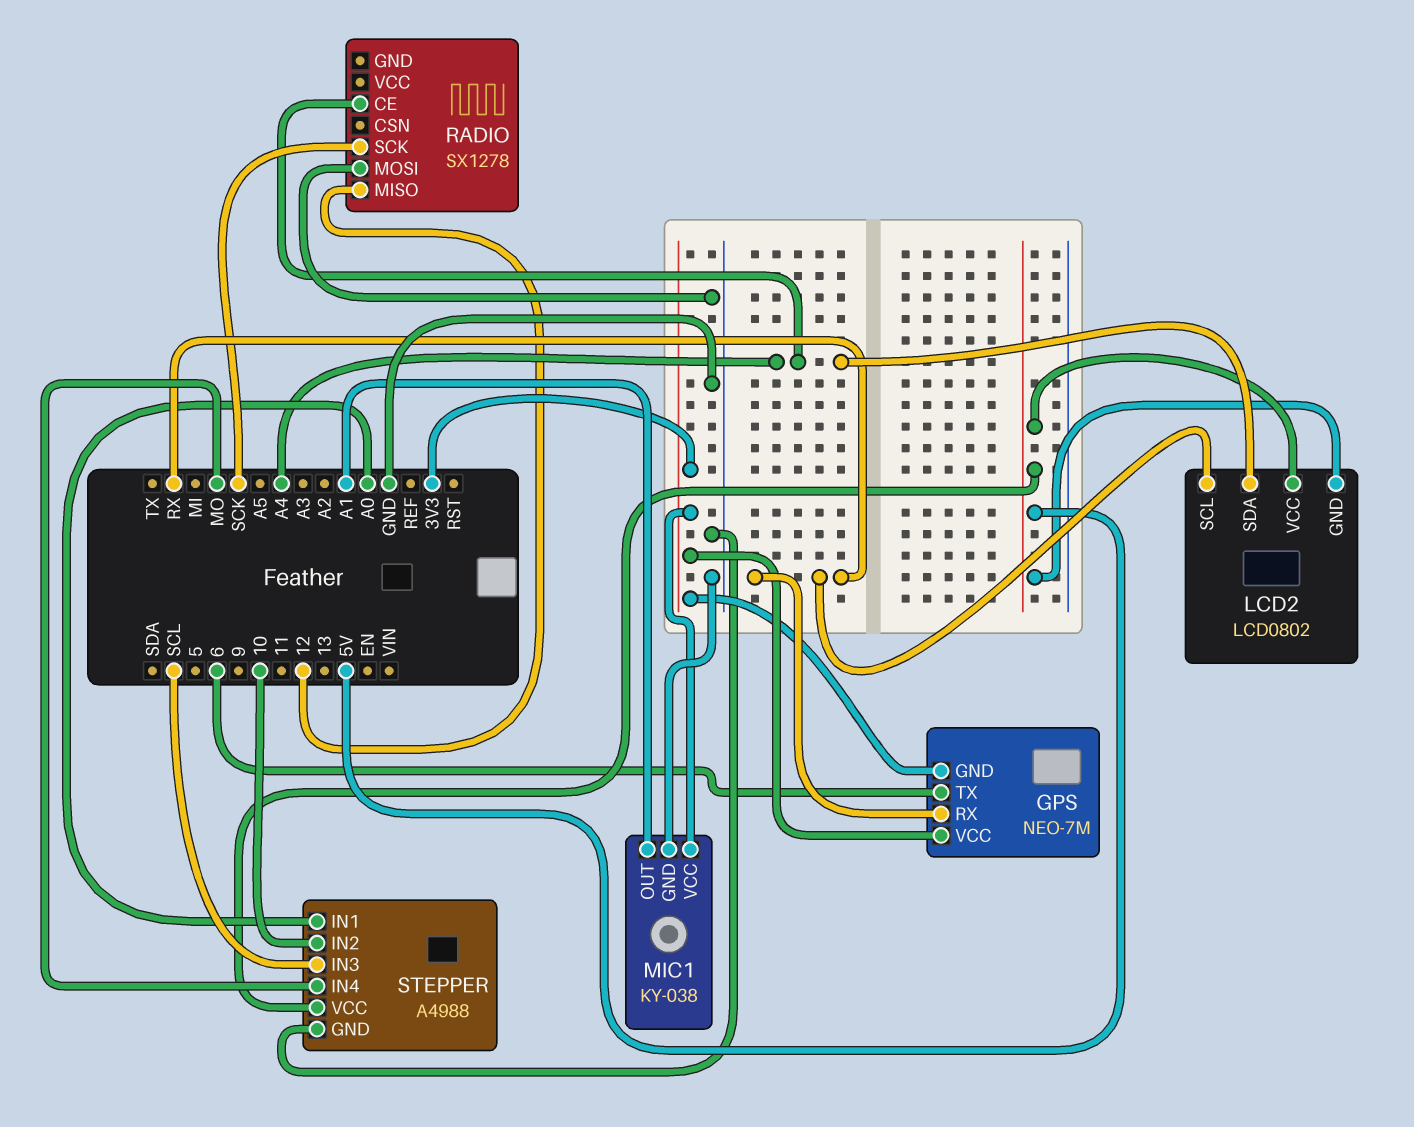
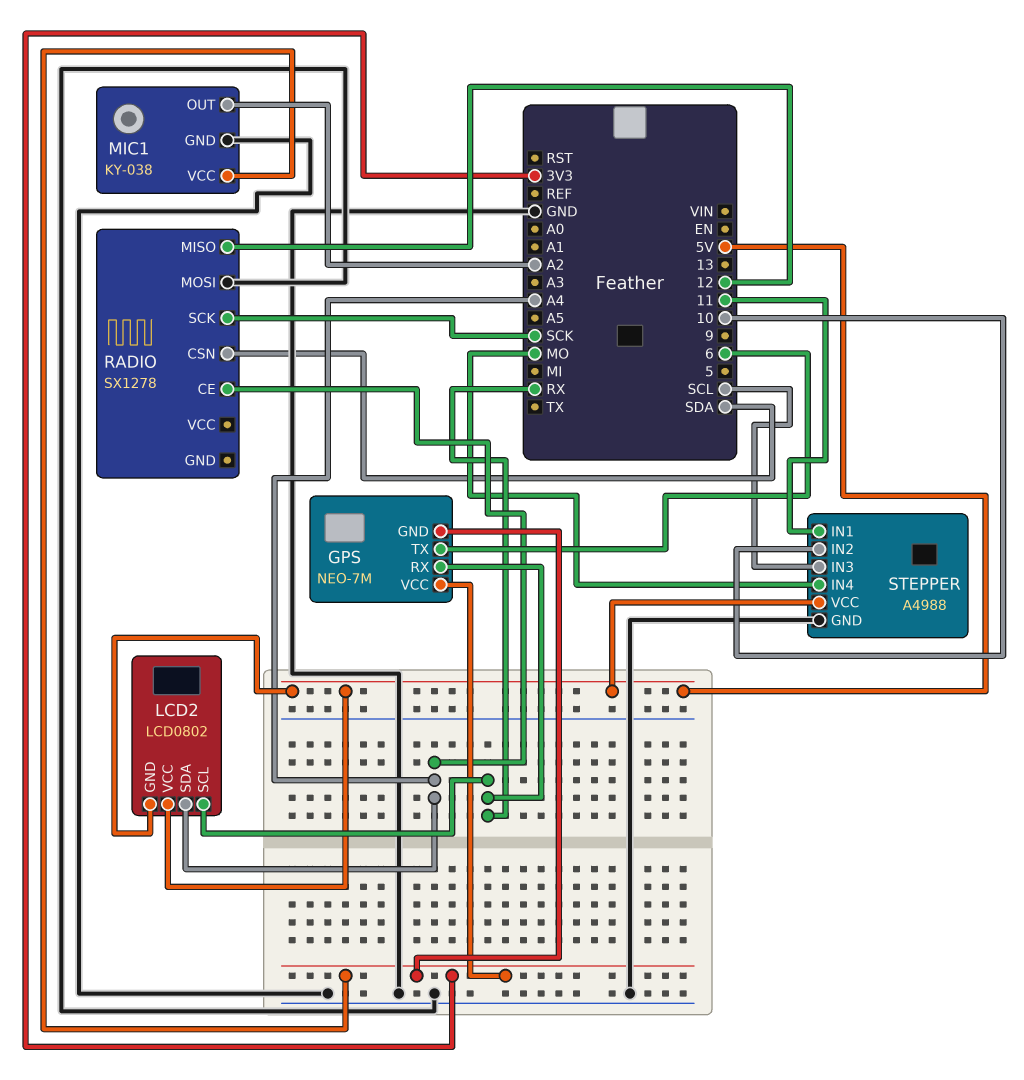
MIC1 pin OUT: A1 -> A2
RADIO pin CSN: none -> SDA
STEPPER pin IN1: A0 -> 11

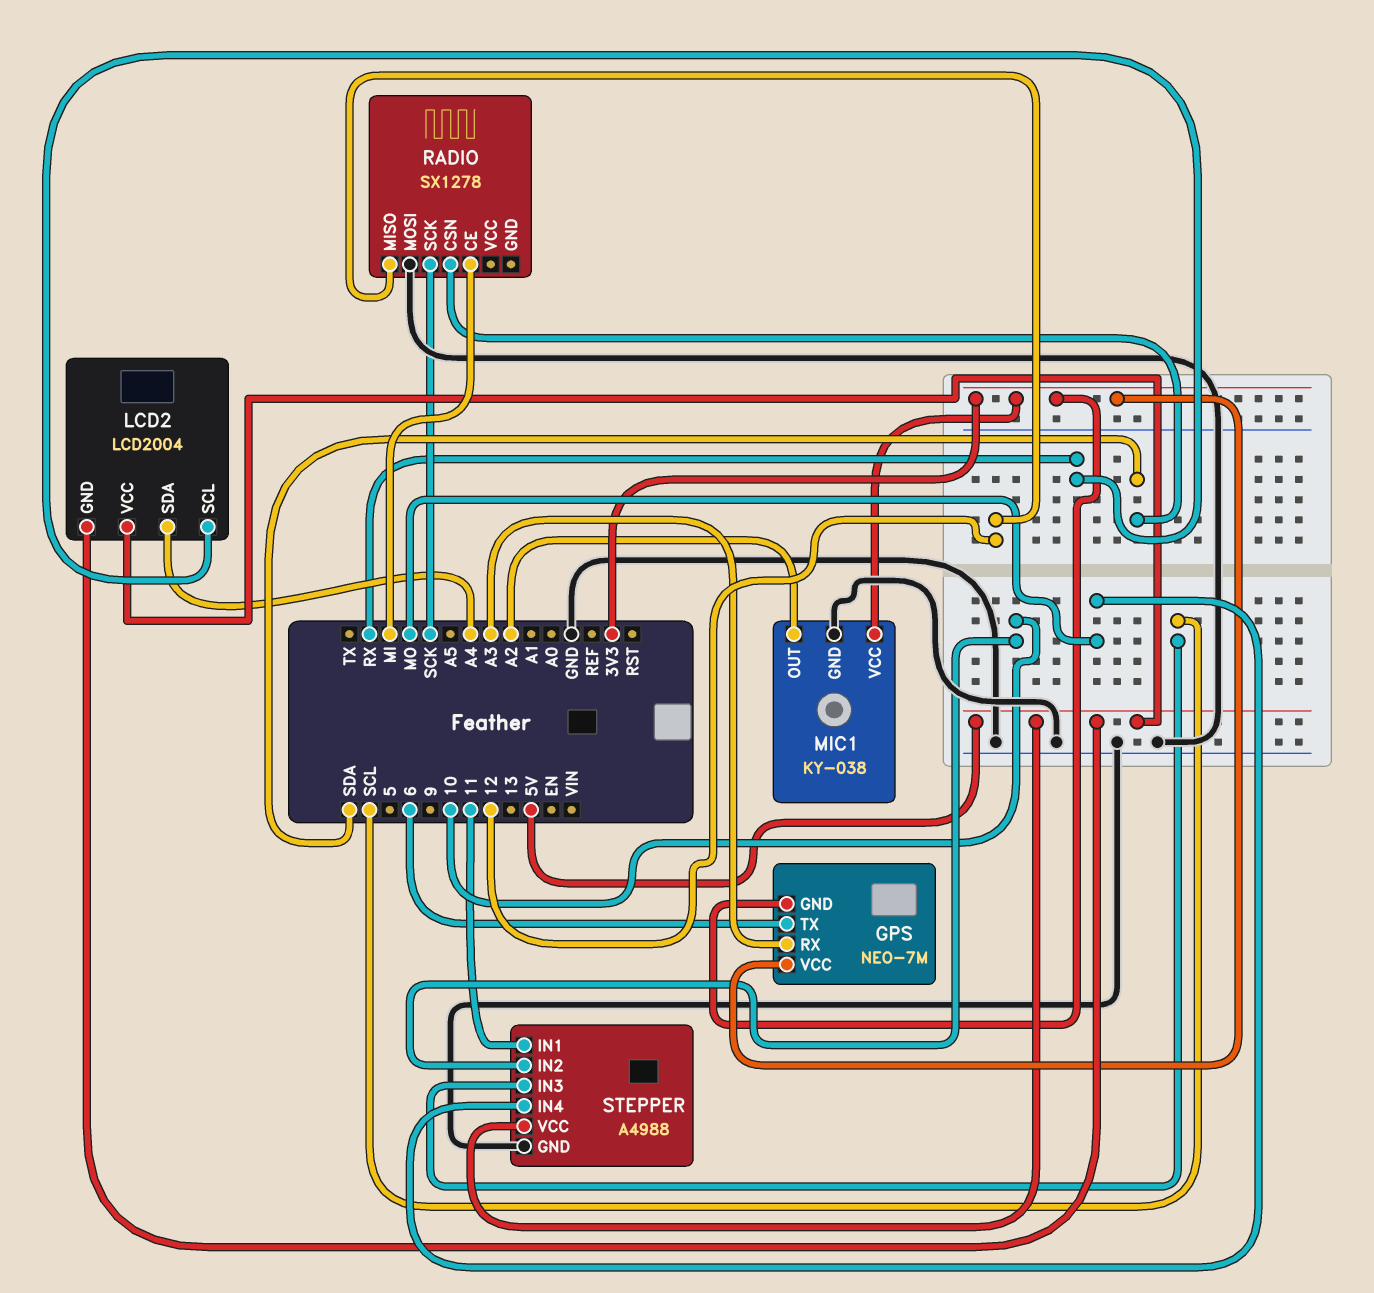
GPS pin RX: RX -> A3
LCD2: LCD0802 -> LCD2004
RADIO pin CE: A4 -> MI

